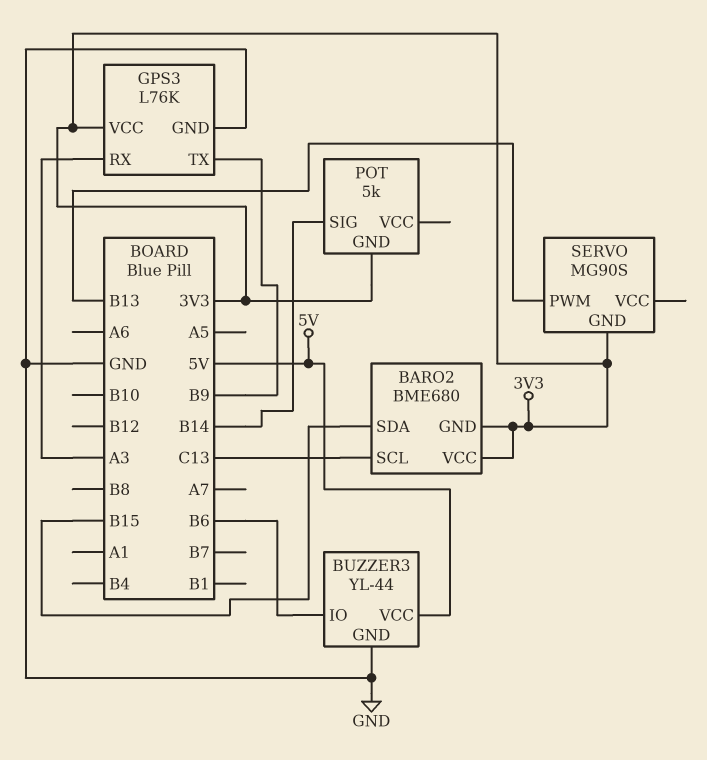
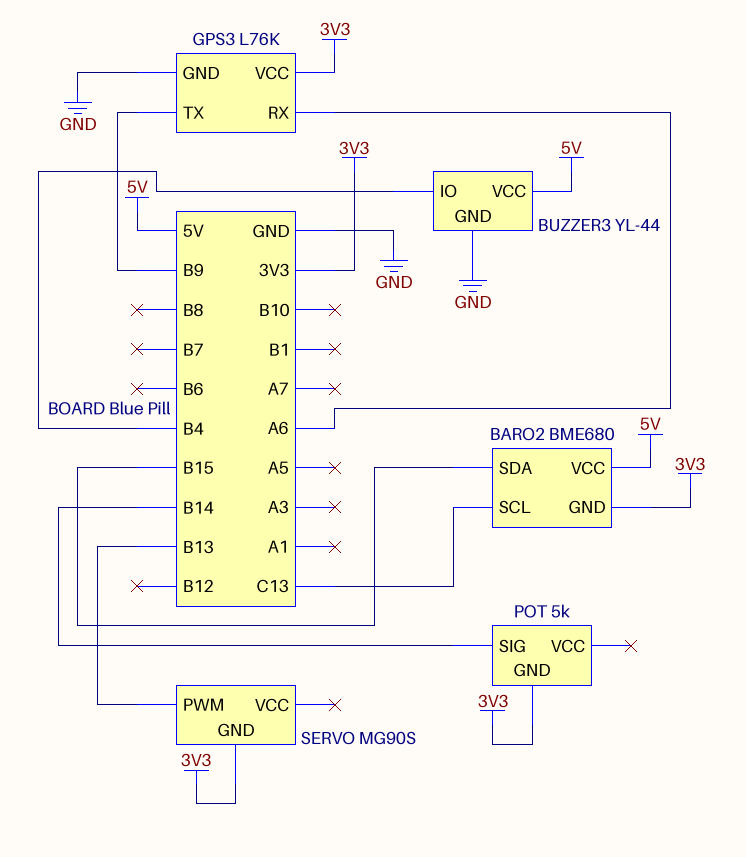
BARO2 pin VCC: 3V3 -> 5V
BUZZER3 pin IO: B6 -> B4
GPS3 pin RX: A3 -> A6

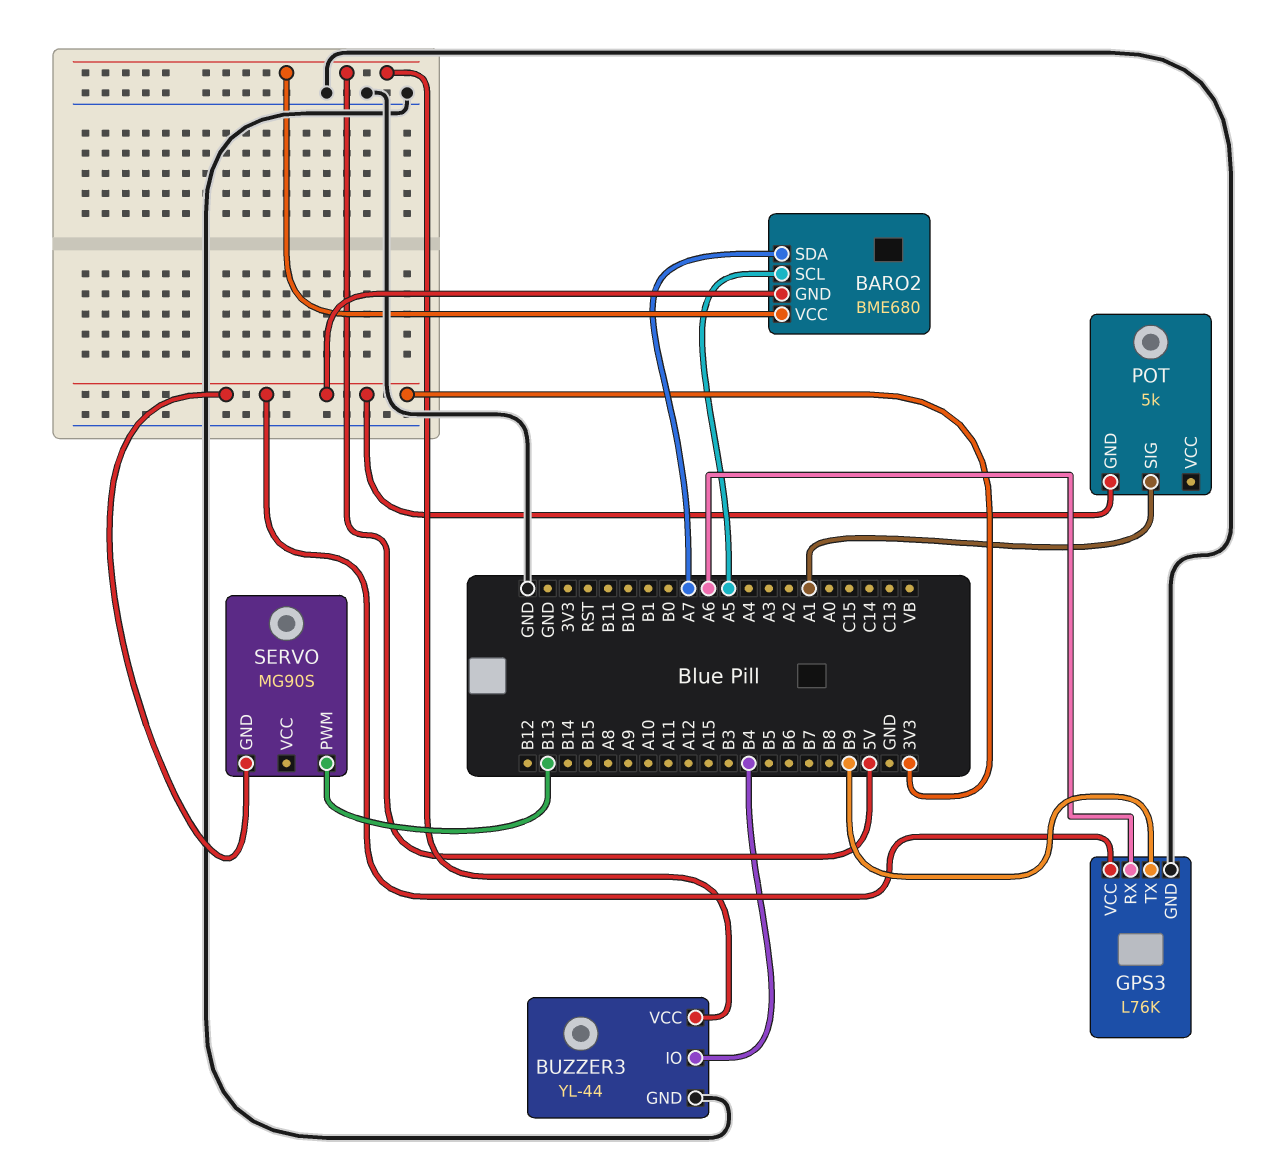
BARO2 pin SCL: C13 -> A5
BARO2 pin SDA: B15 -> A7
POT pin SIG: B14 -> A1

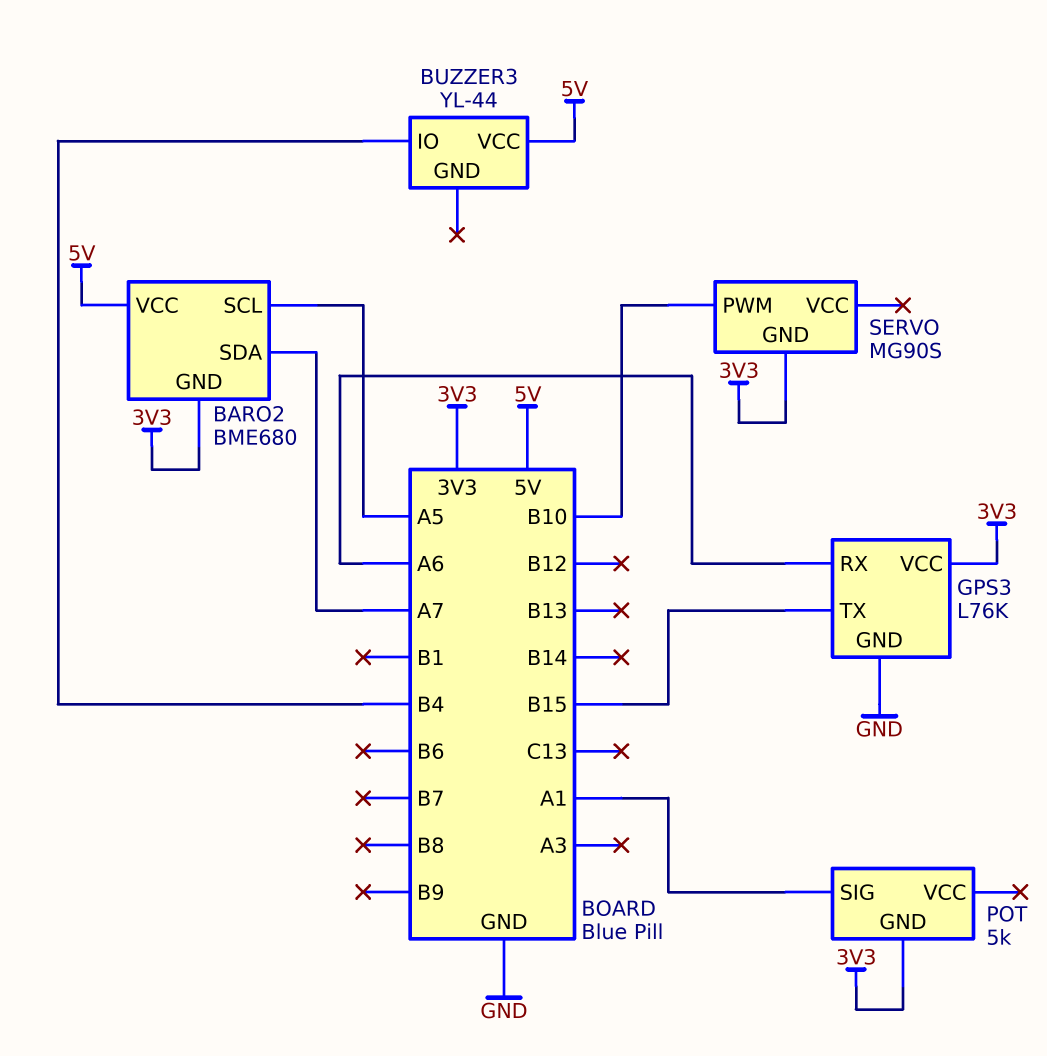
BUZZER3 pin GND: GND -> none
GPS3 pin TX: B9 -> B15
SERVO pin PWM: B13 -> B10

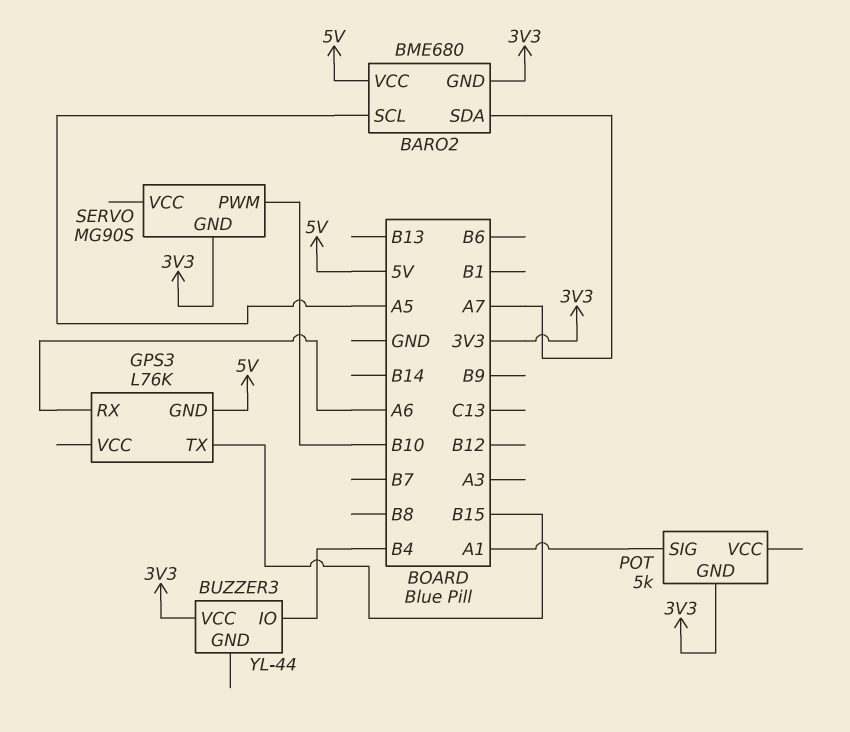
BUZZER3 pin VCC: 5V -> 3V3
GPS3 pin GND: GND -> 5V
GPS3 pin VCC: 3V3 -> none

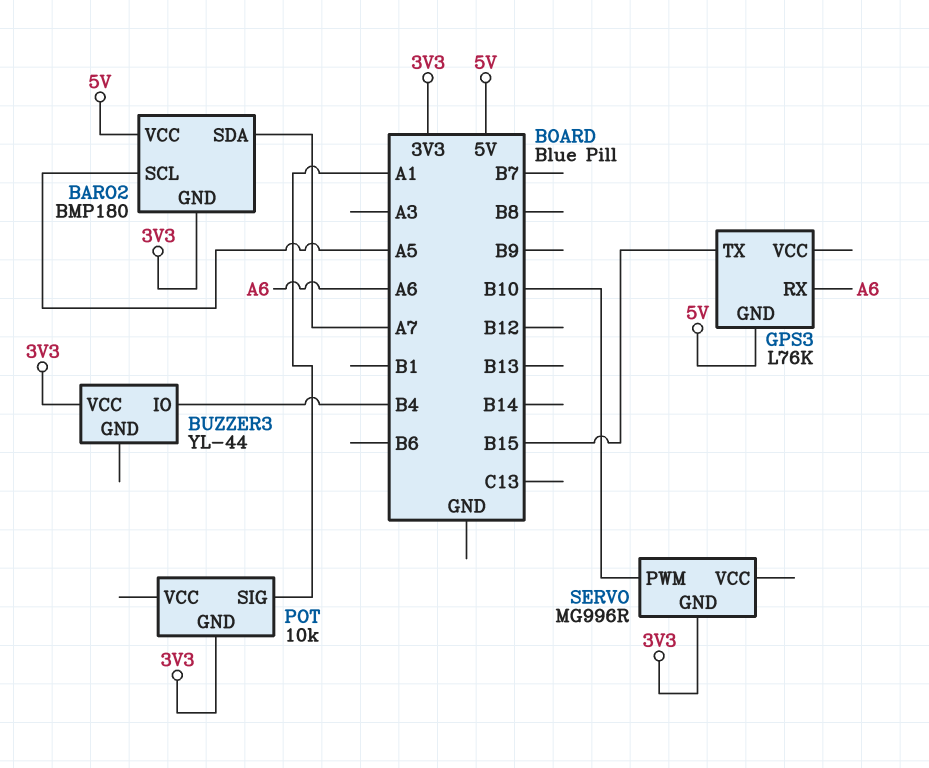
BARO2: BME680 -> BMP180
POT: 5k -> 10k
SERVO: MG90S -> MG996R

